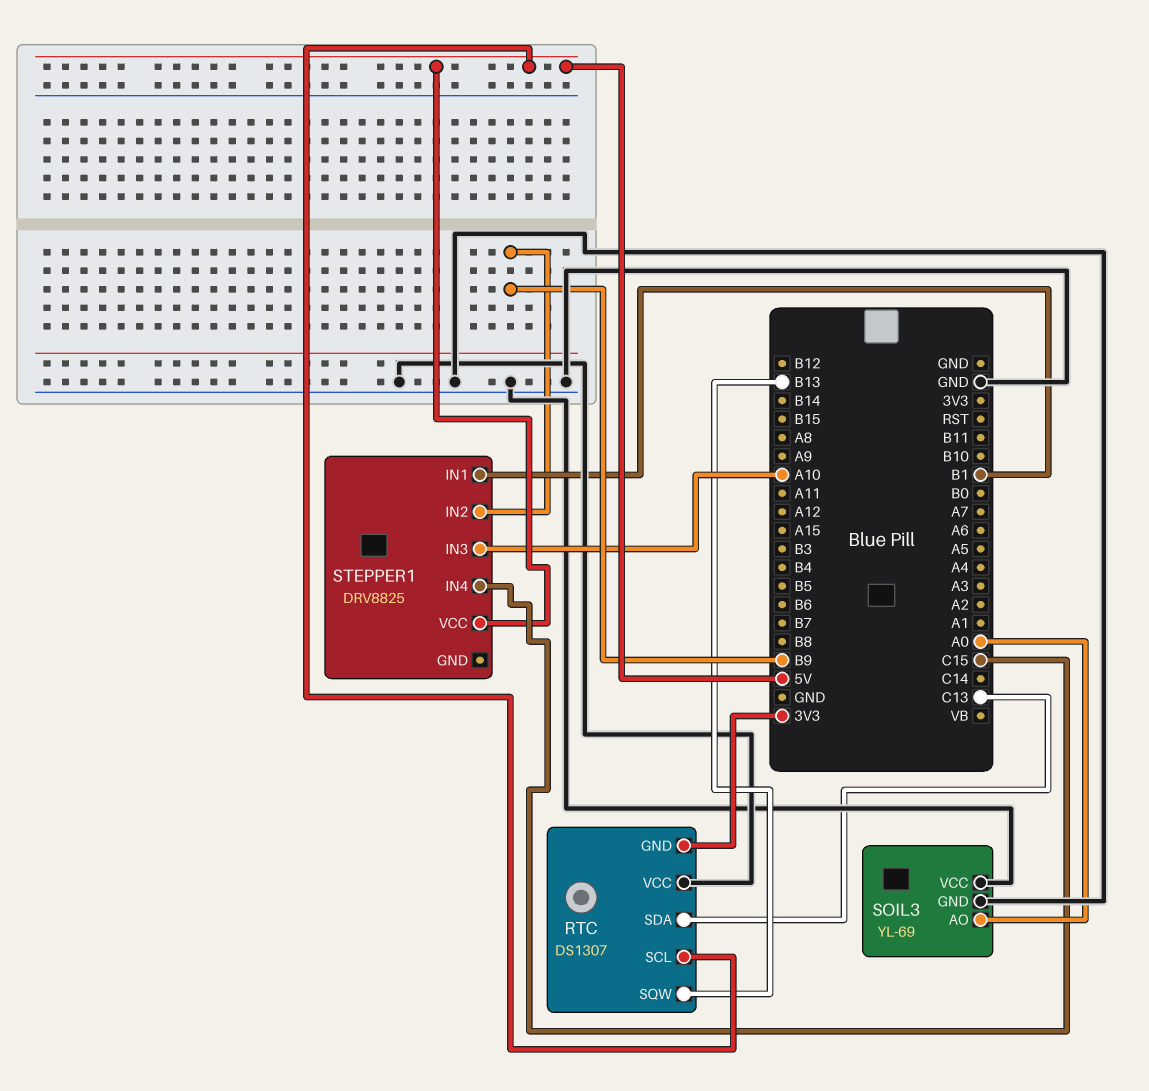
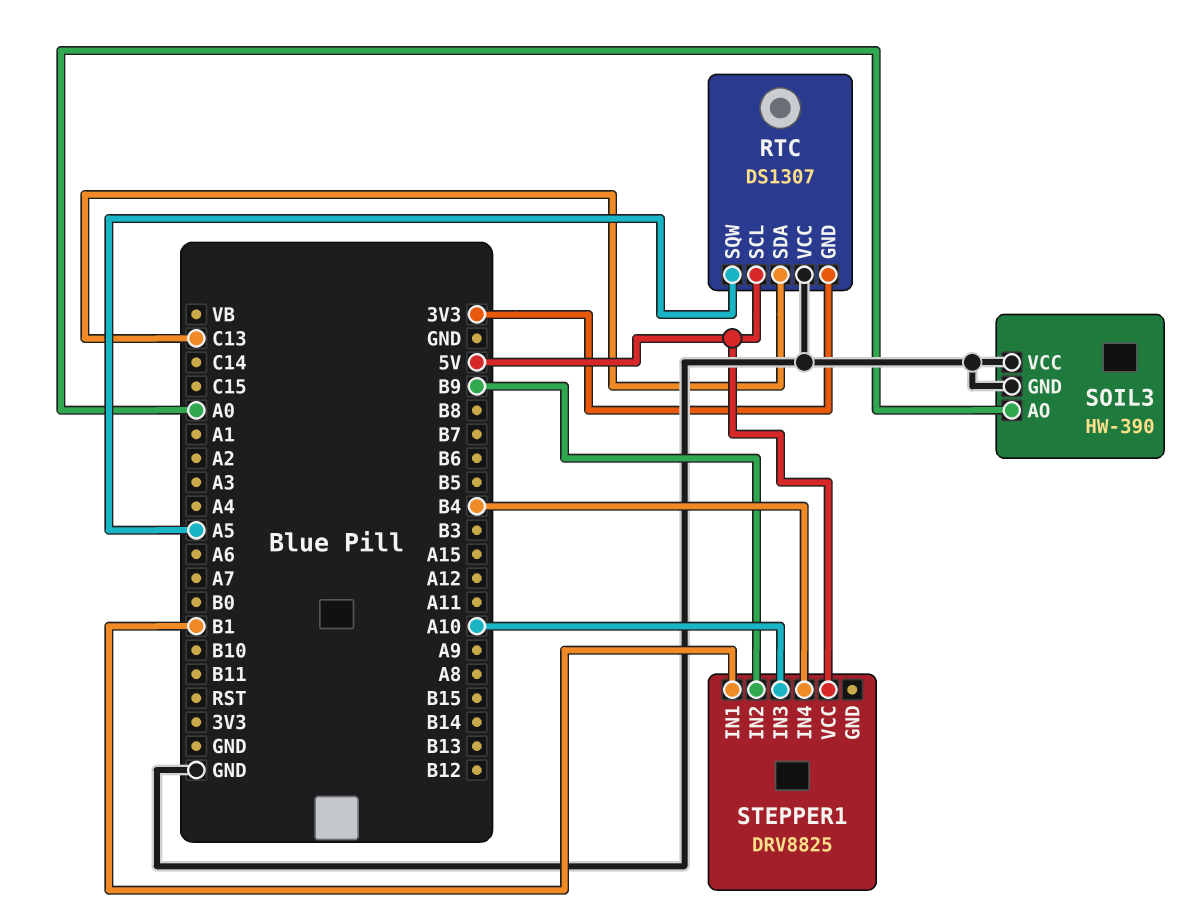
RTC pin SQW: B13 -> A5
SOIL3: YL-69 -> HW-390
STEPPER1 pin IN4: C15 -> B4

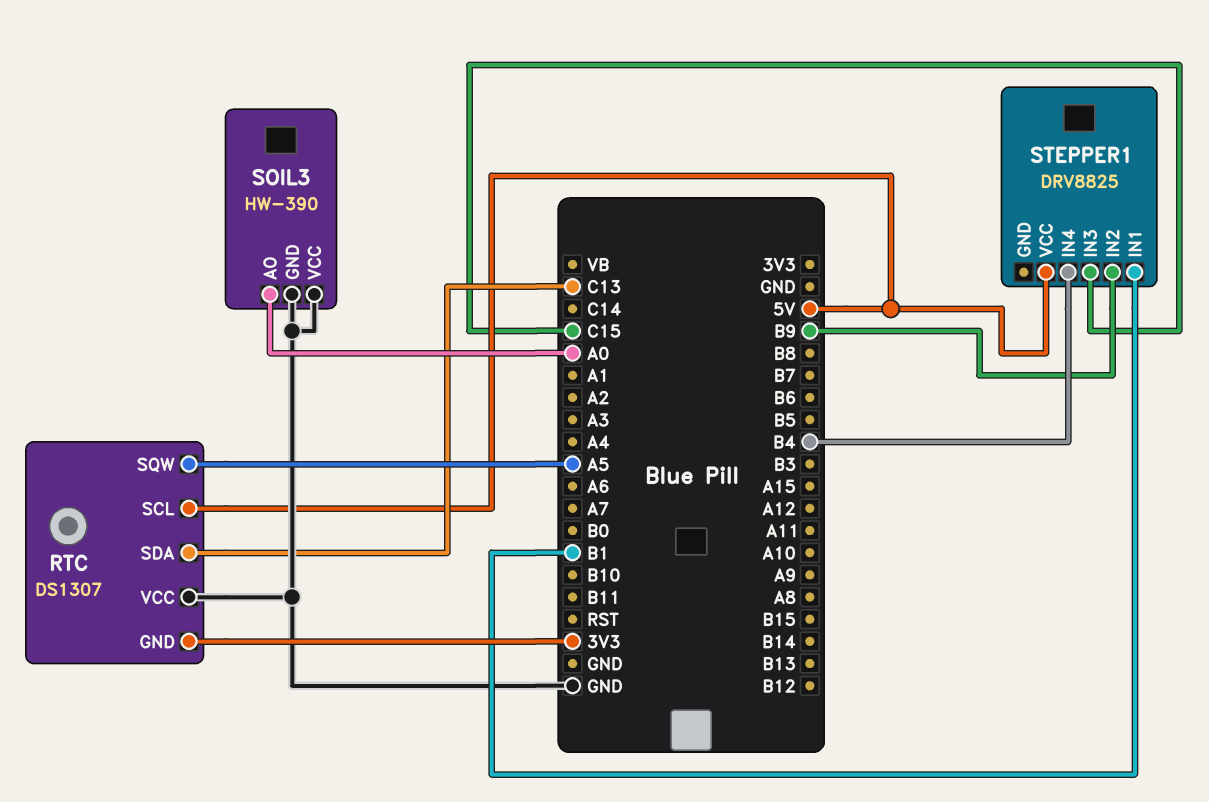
STEPPER1 pin IN3: A10 -> C15

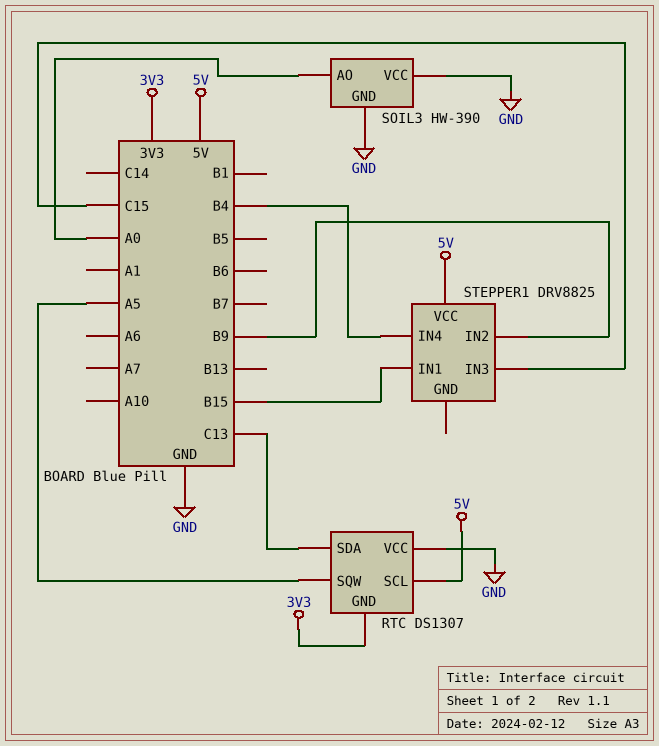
STEPPER1 pin IN1: B1 -> B15

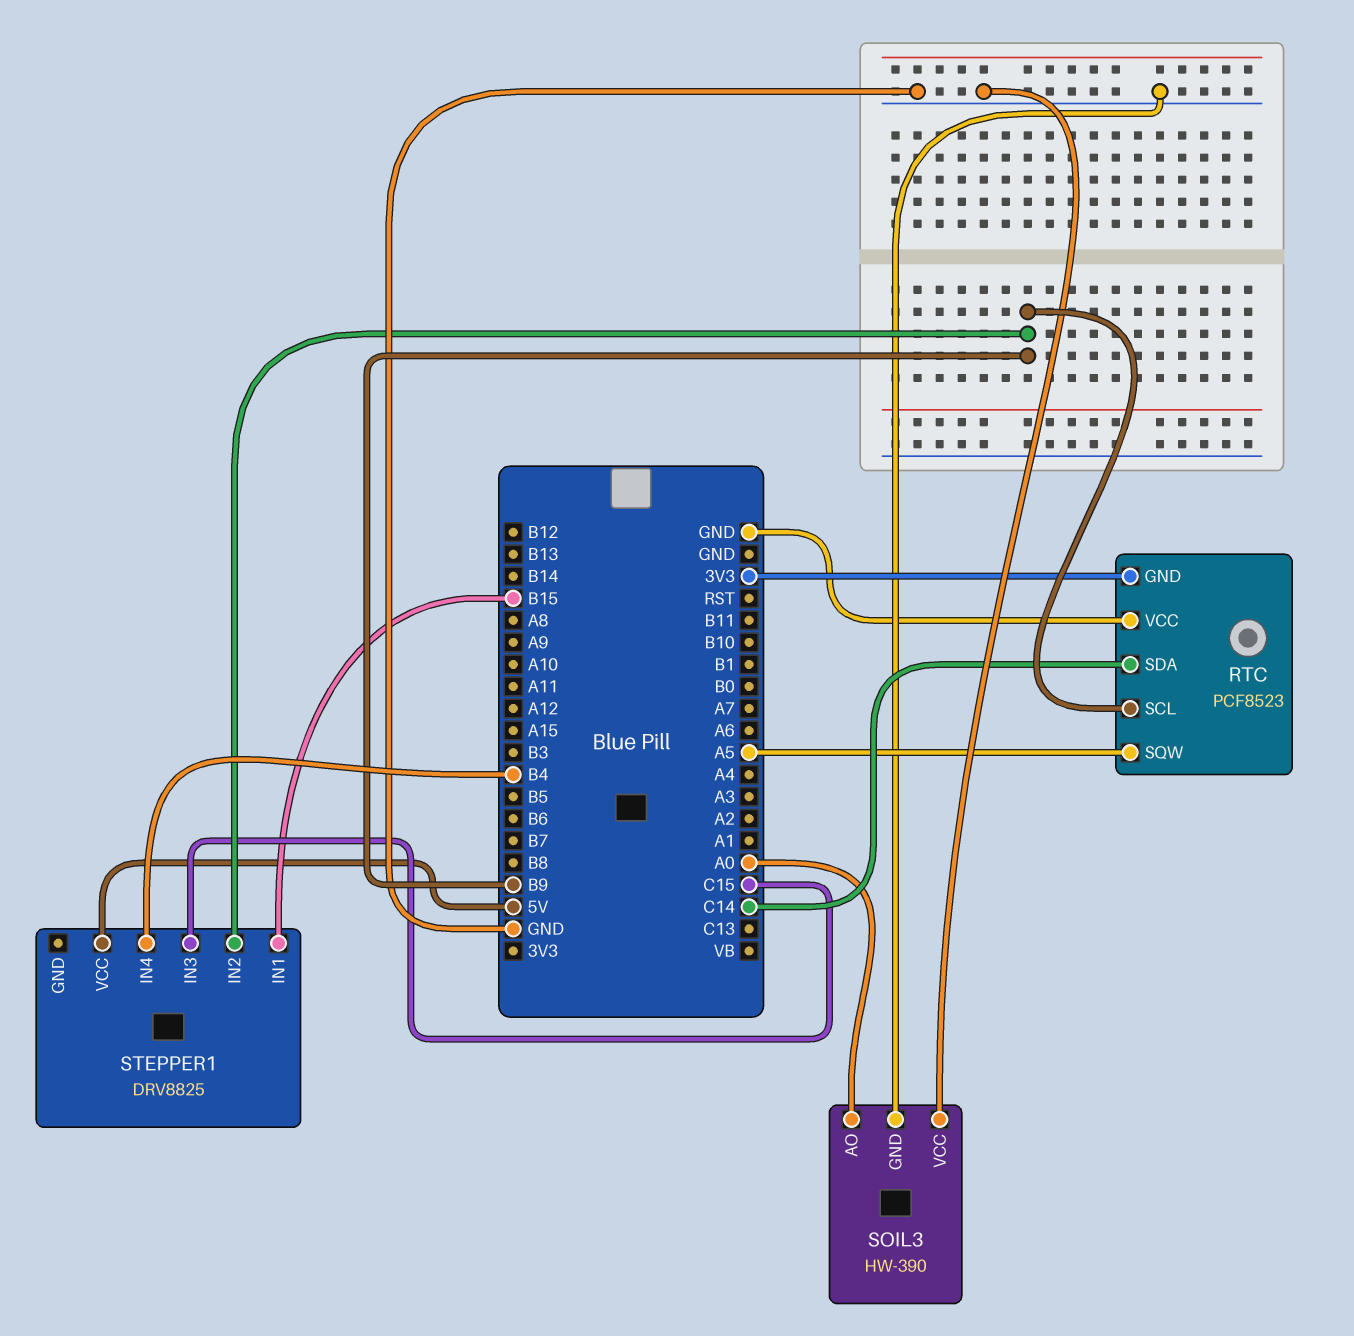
RTC: DS1307 -> PCF8523
RTC pin SCL: 5V -> B9
RTC pin SDA: C13 -> C14

